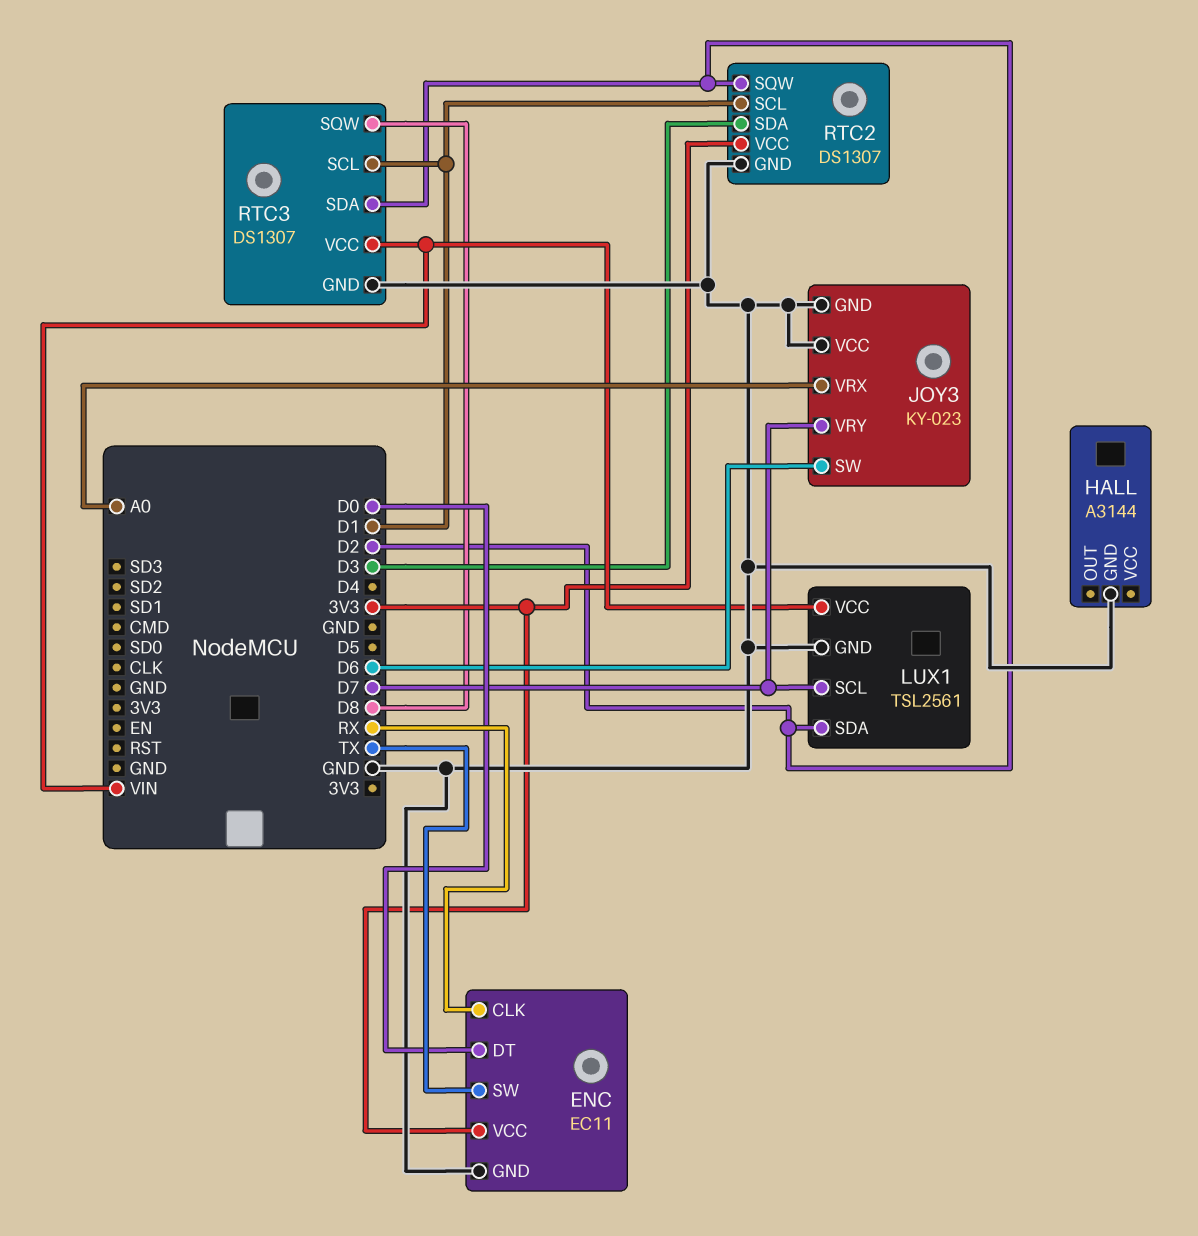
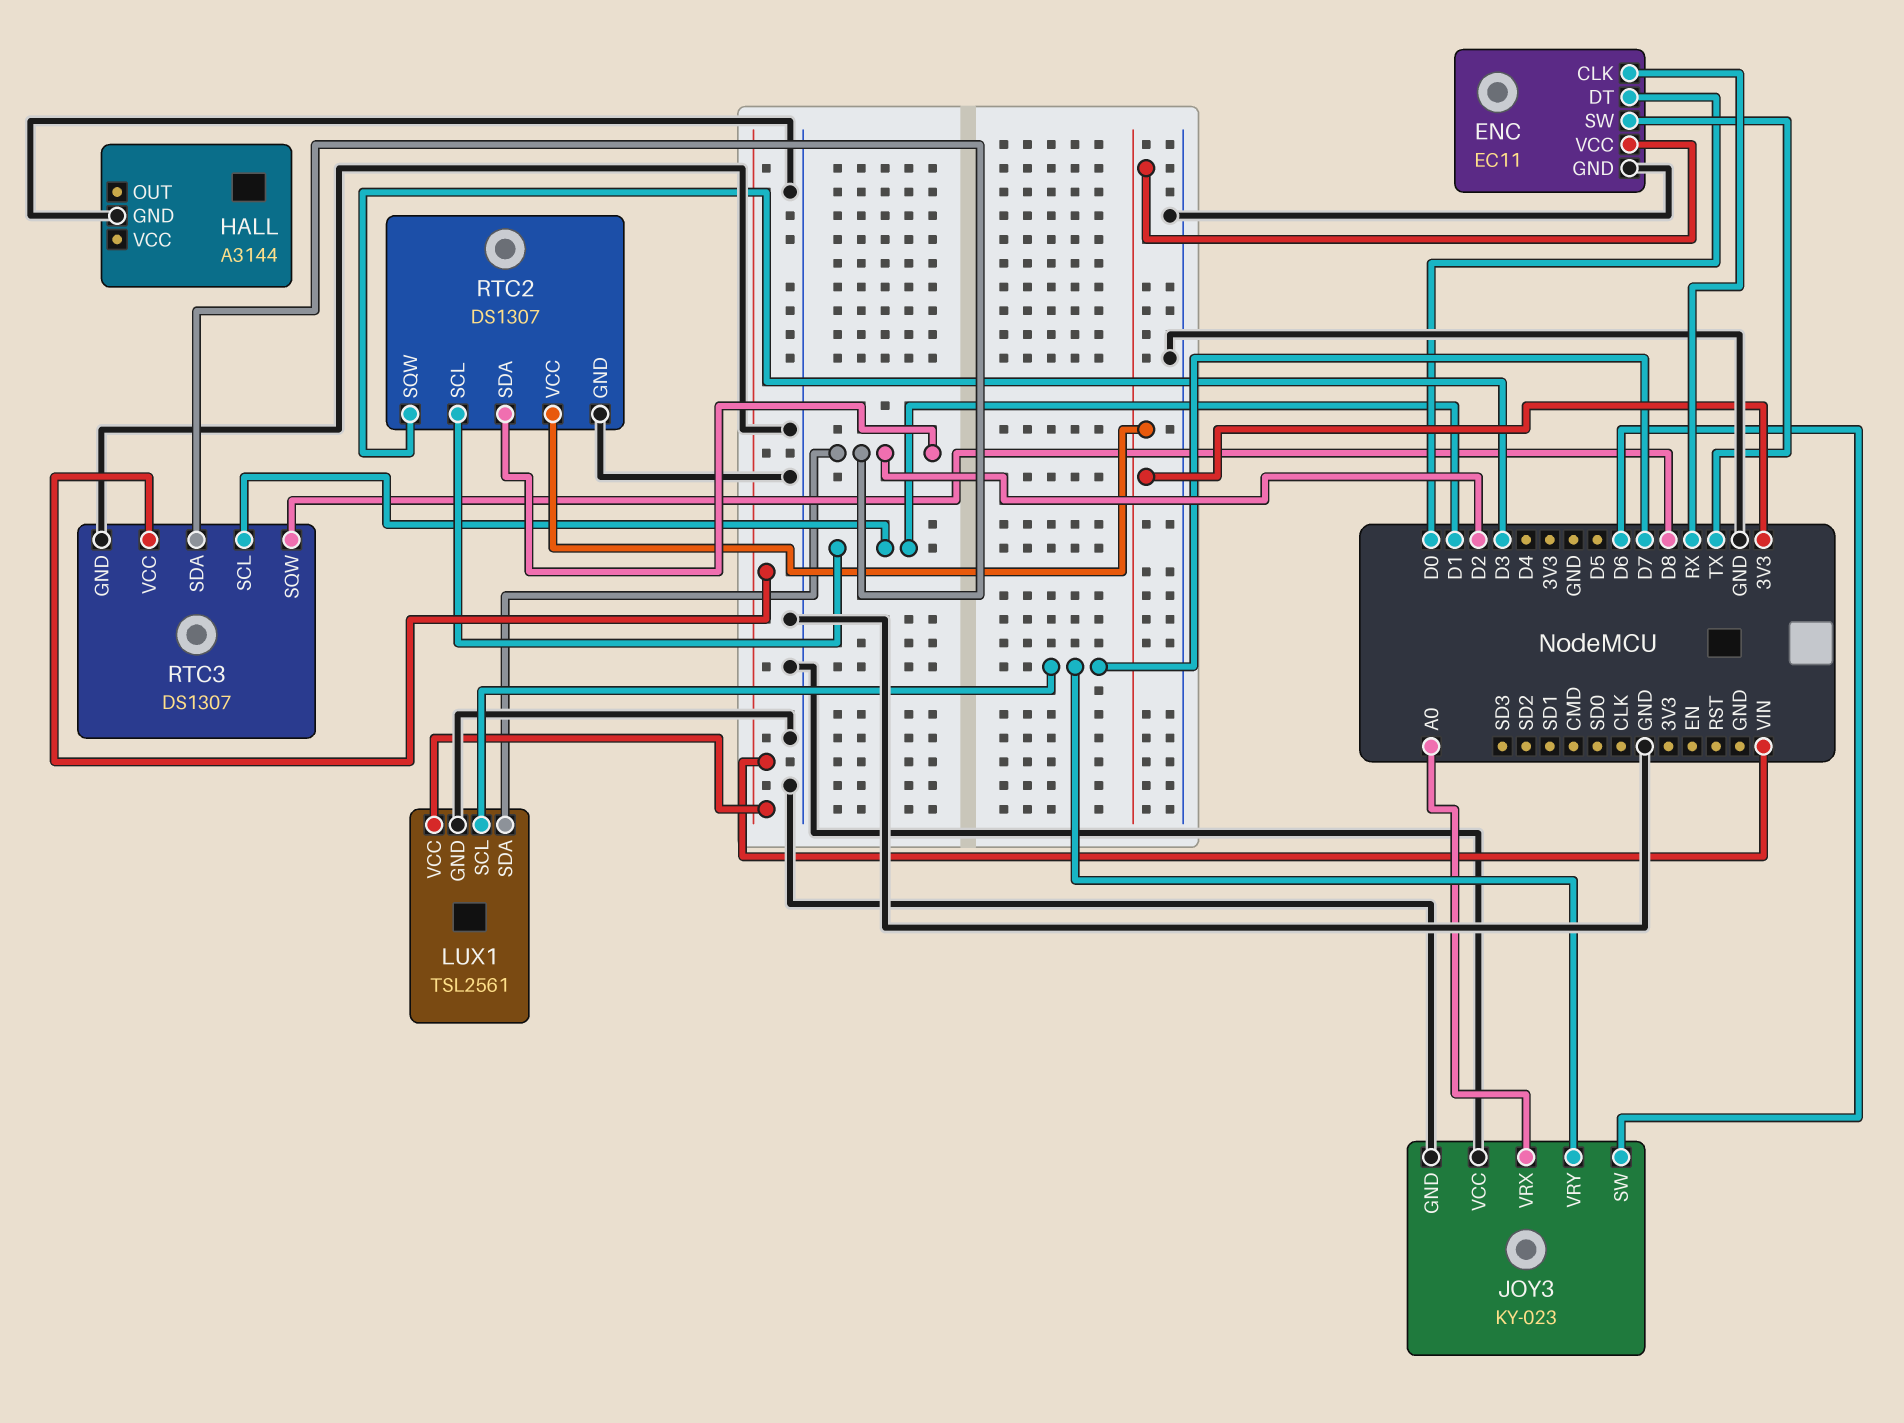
RTC2 pin SDA: D3 -> D2
RTC2 pin SQW: D2 -> D3

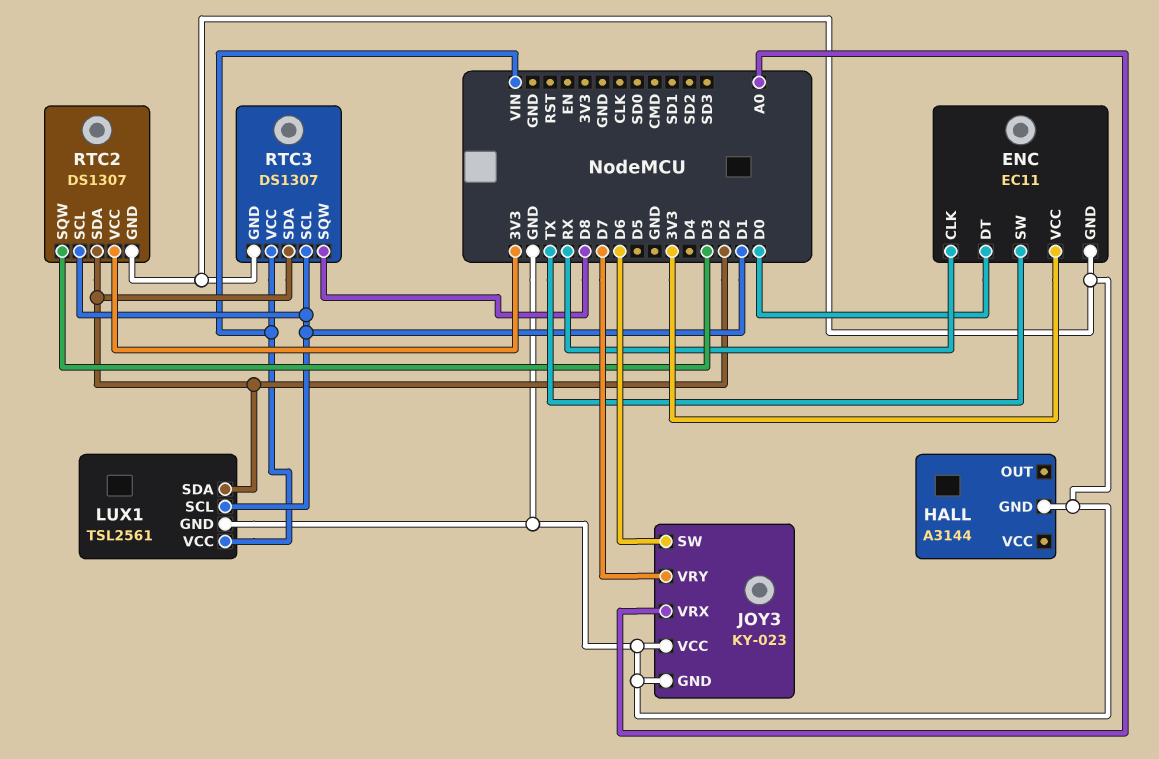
LUX1 pin SCL: D7 -> D1

